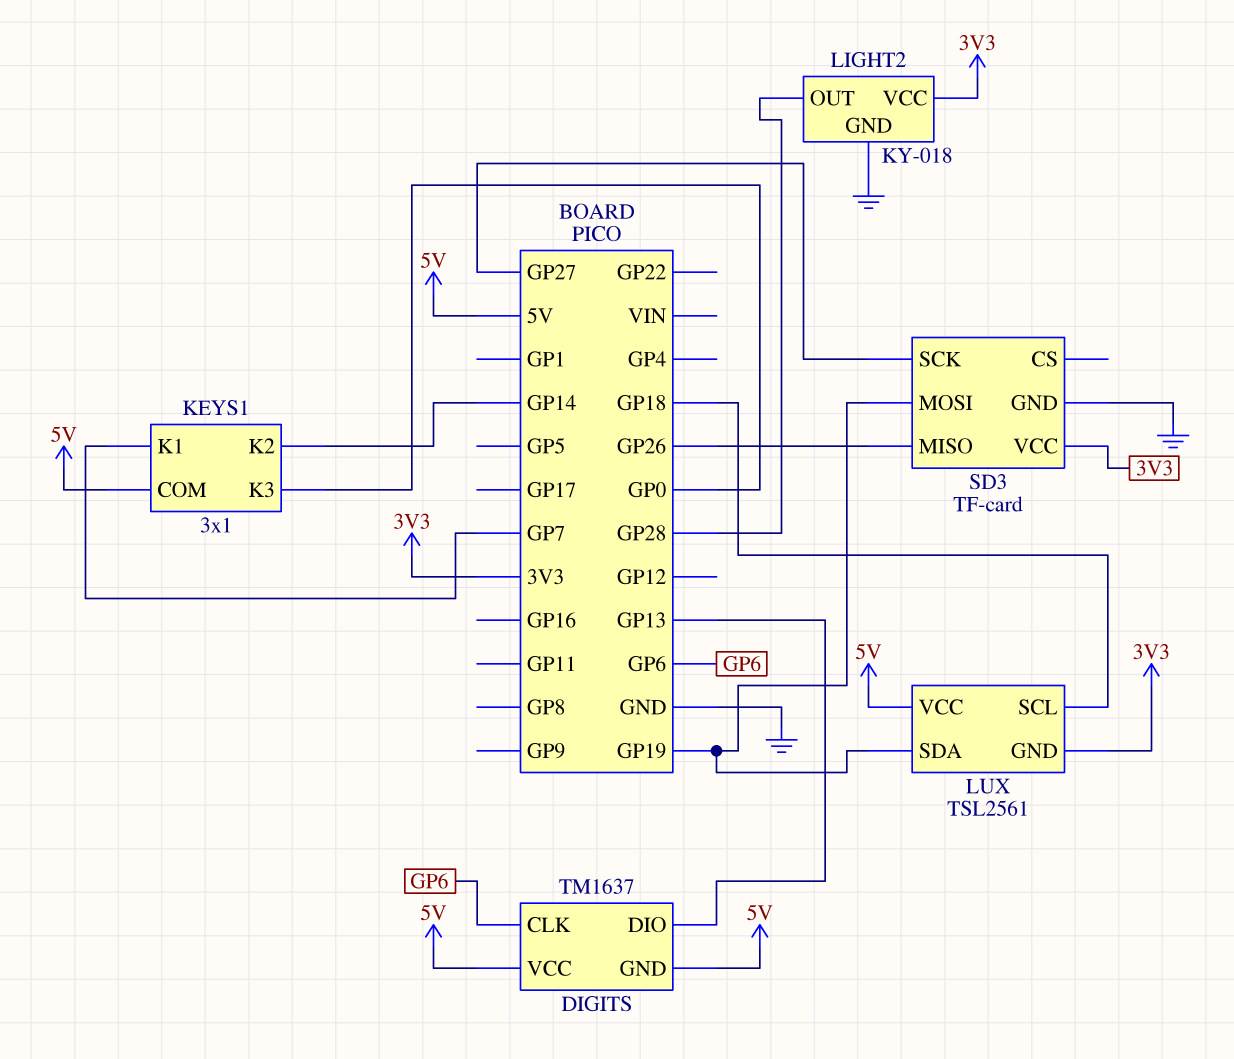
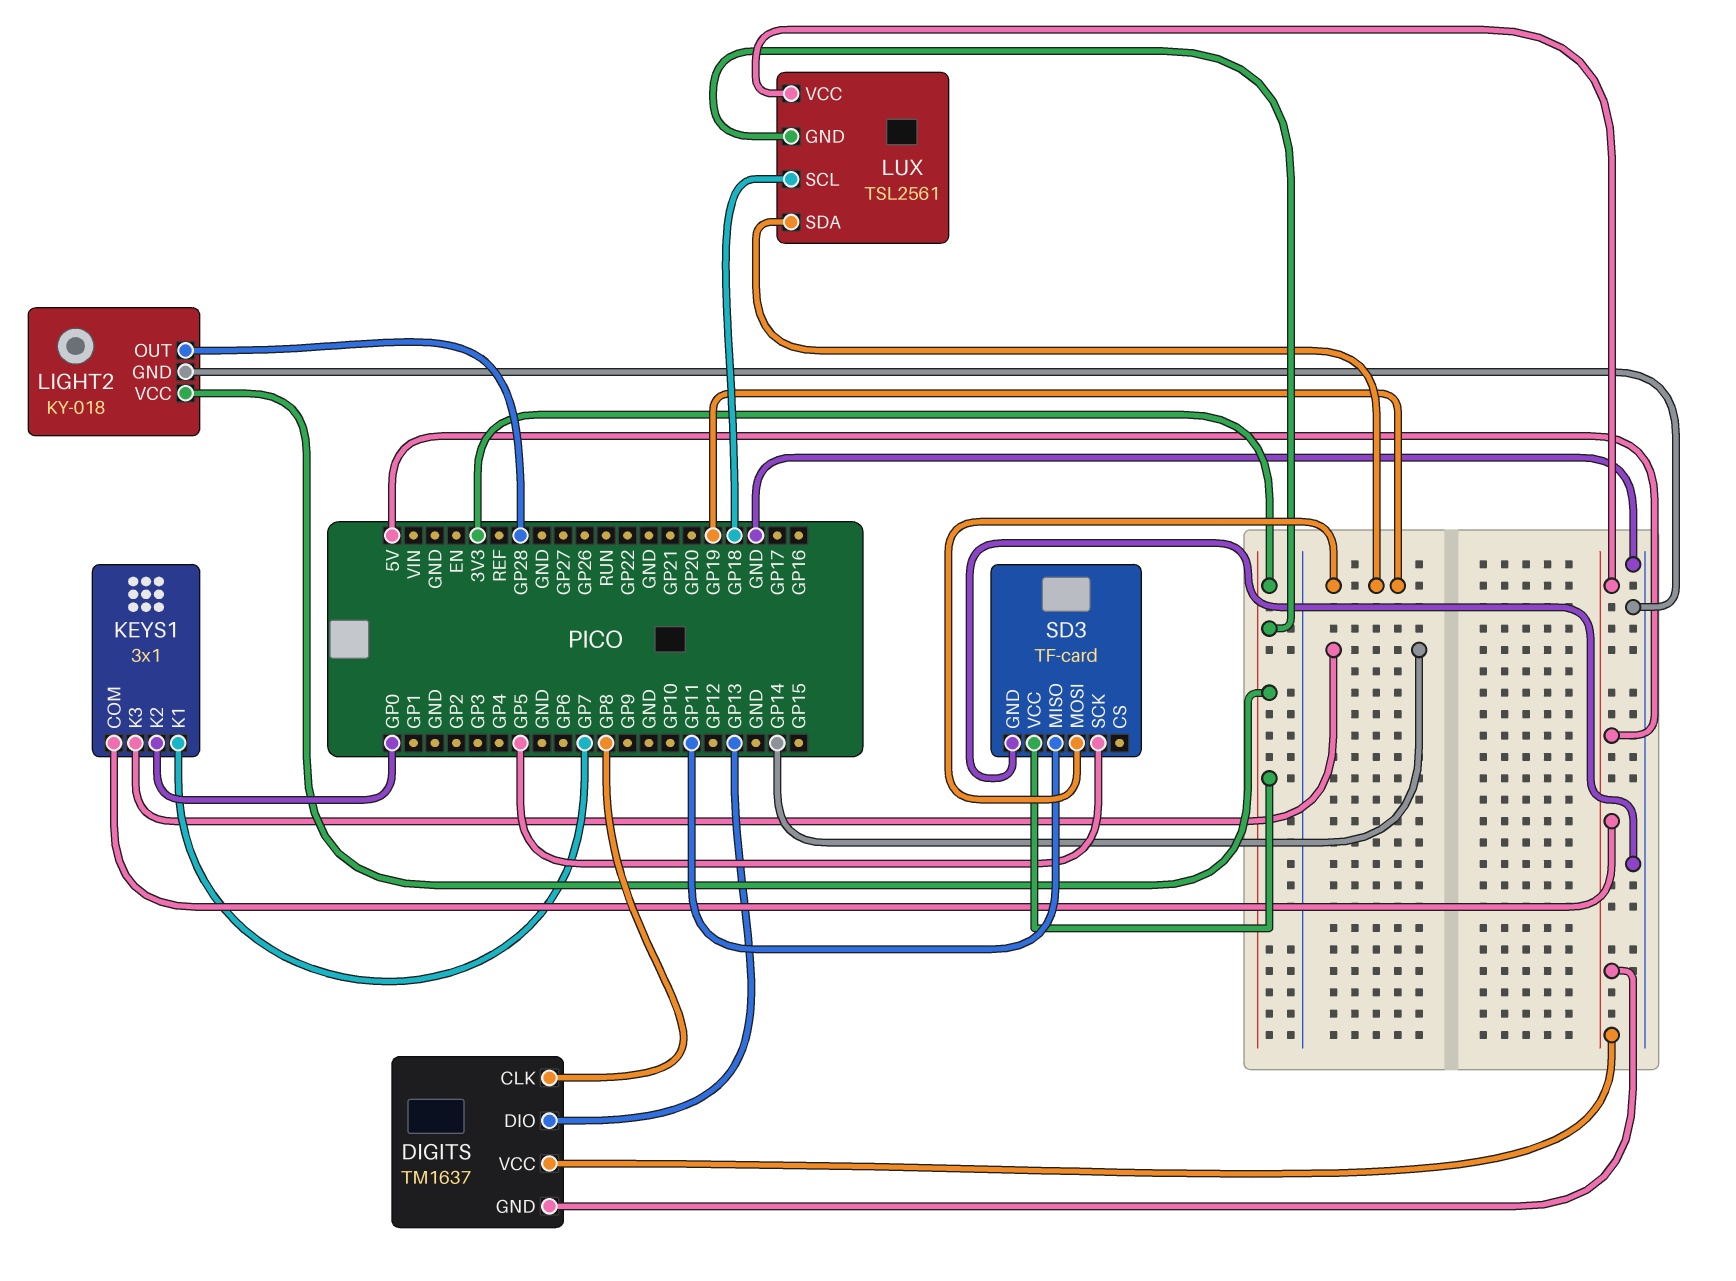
DIGITS pin CLK: GP6 -> GP8
KEYS1 pin K2: GP14 -> GP0
KEYS1 pin K3: GP0 -> GP14
SD3 pin MISO: GP26 -> GP11
SD3 pin SCK: GP27 -> GP5

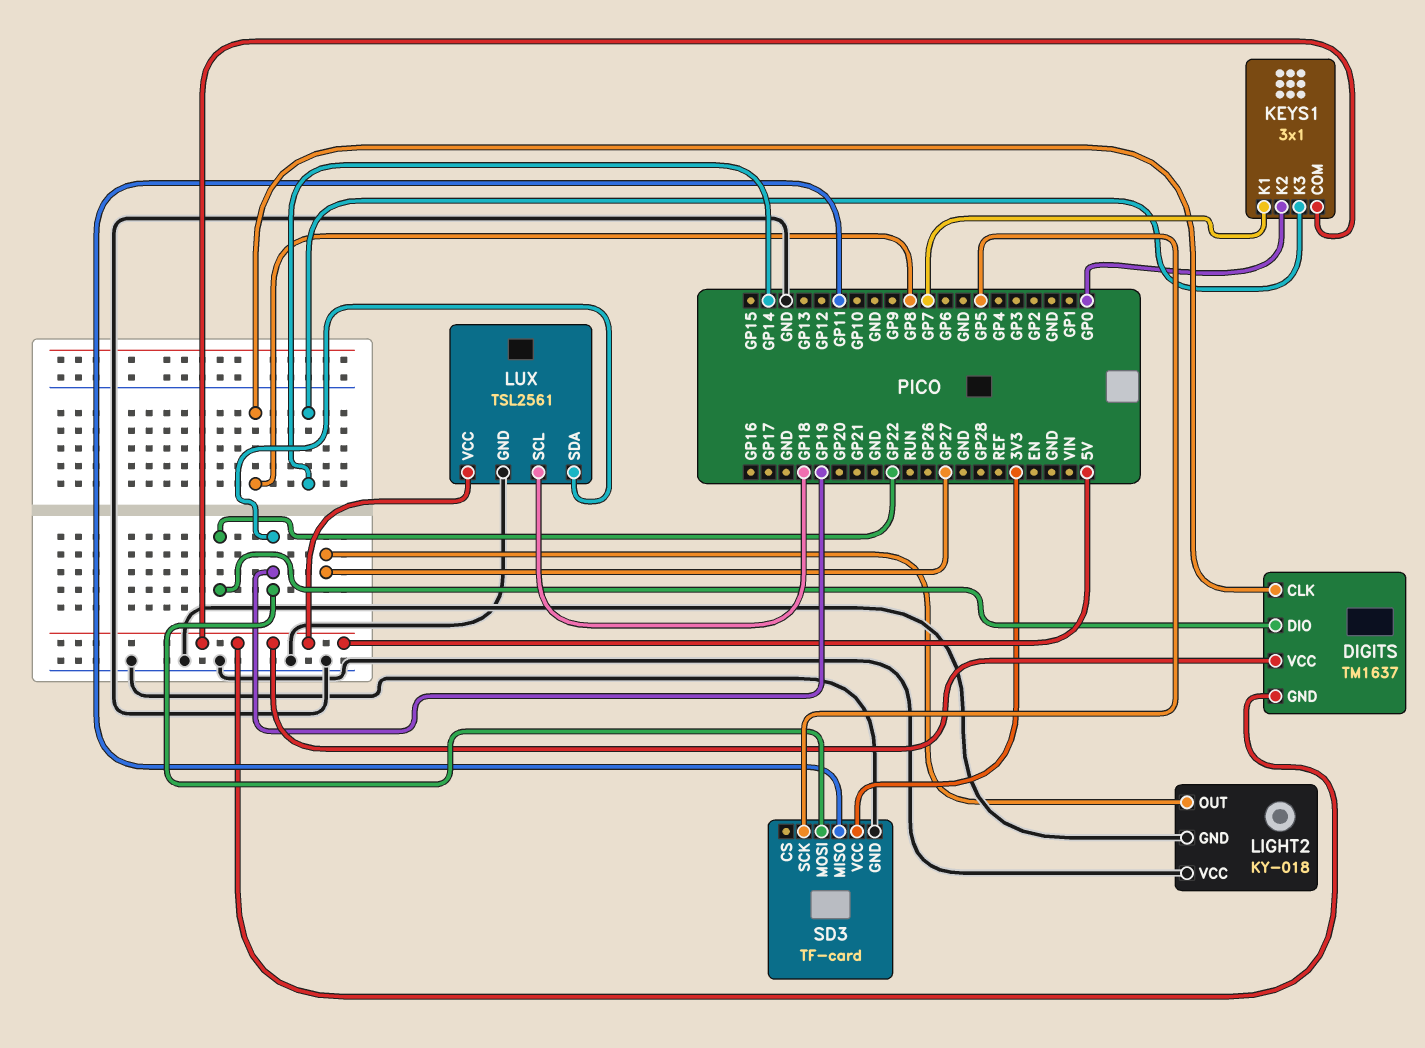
DIGITS pin DIO: GP13 -> GP22
LIGHT2 pin OUT: GP28 -> GP27
LIGHT2 pin VCC: 3V3 -> GND
LUX pin GND: 3V3 -> GND

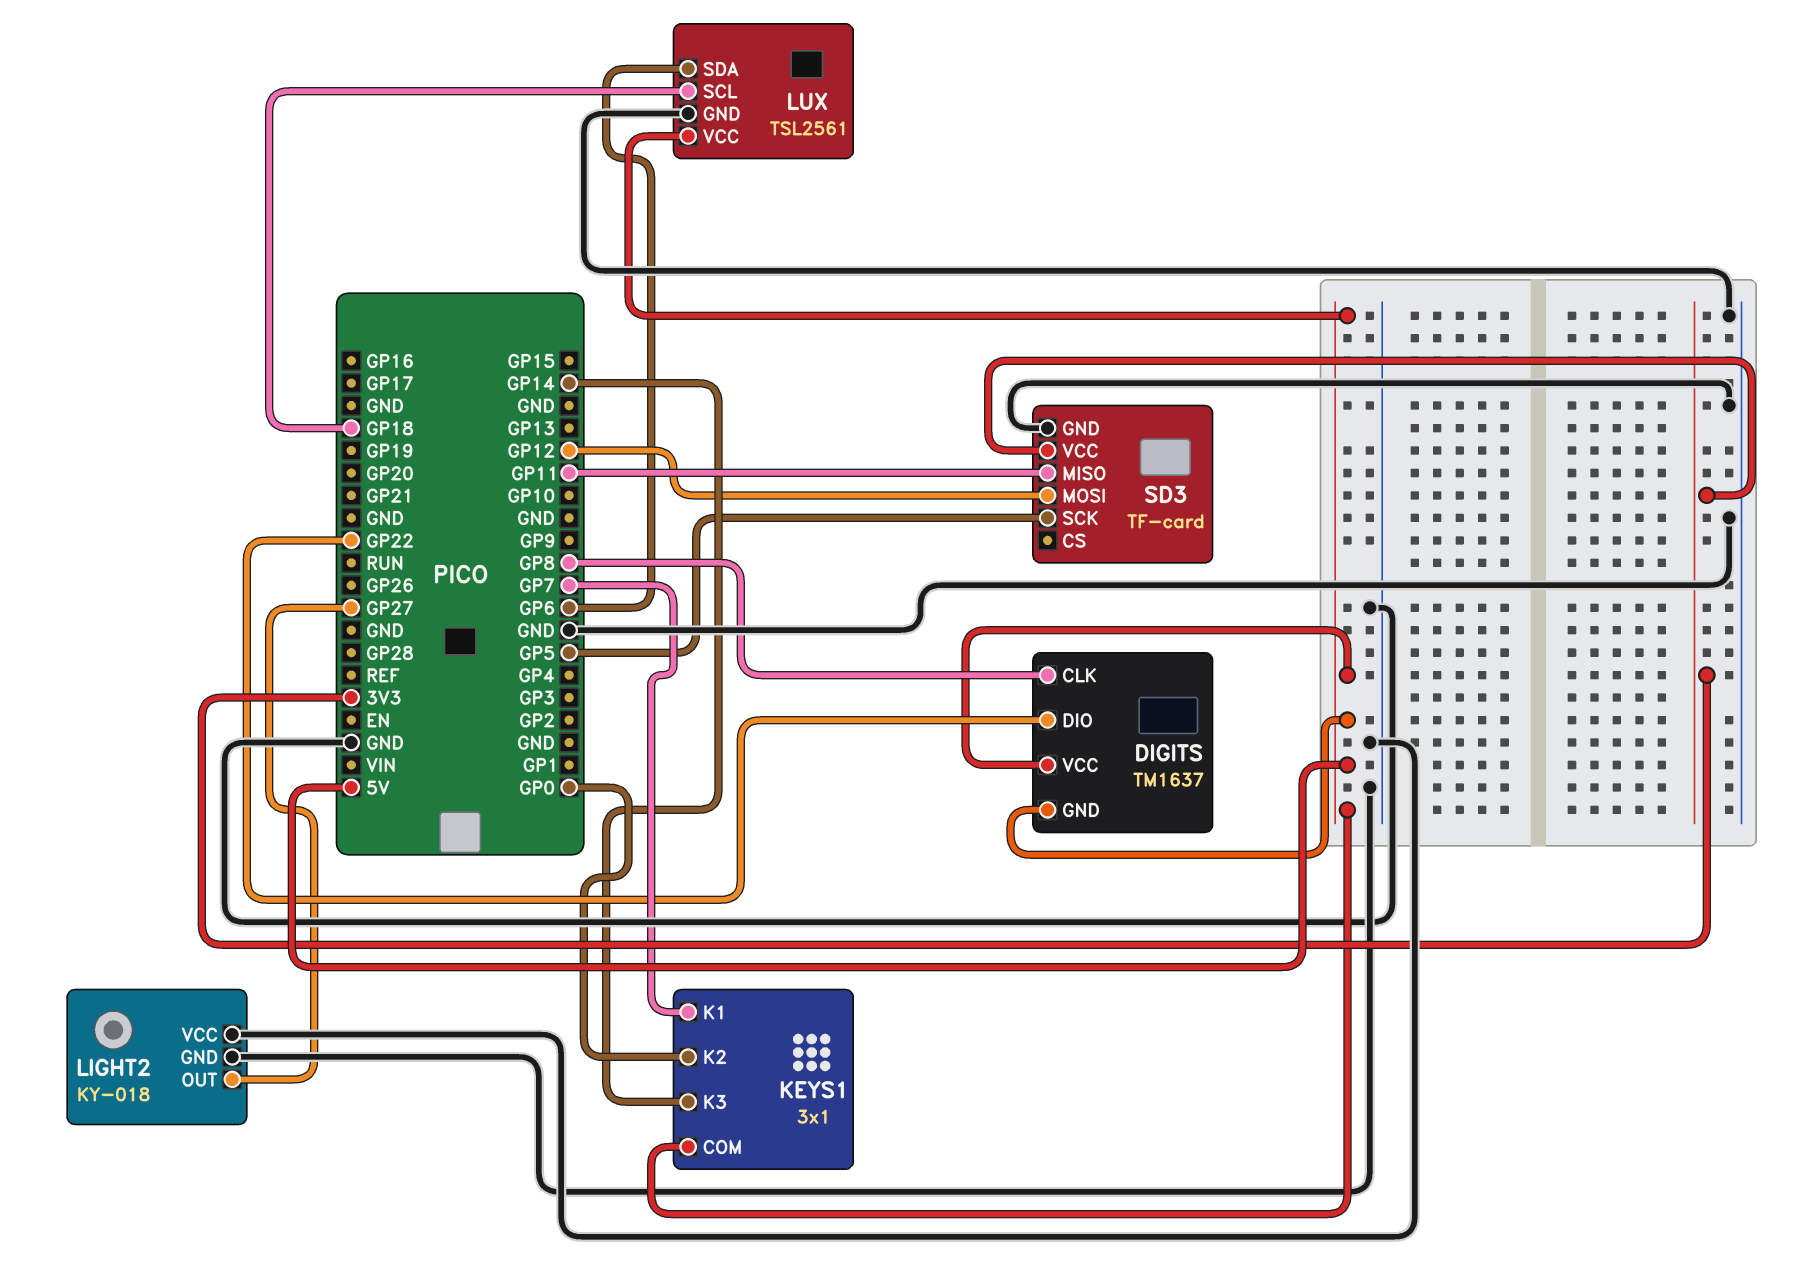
LUX pin SDA: GP19 -> GP6
SD3 pin MOSI: GP19 -> GP12

